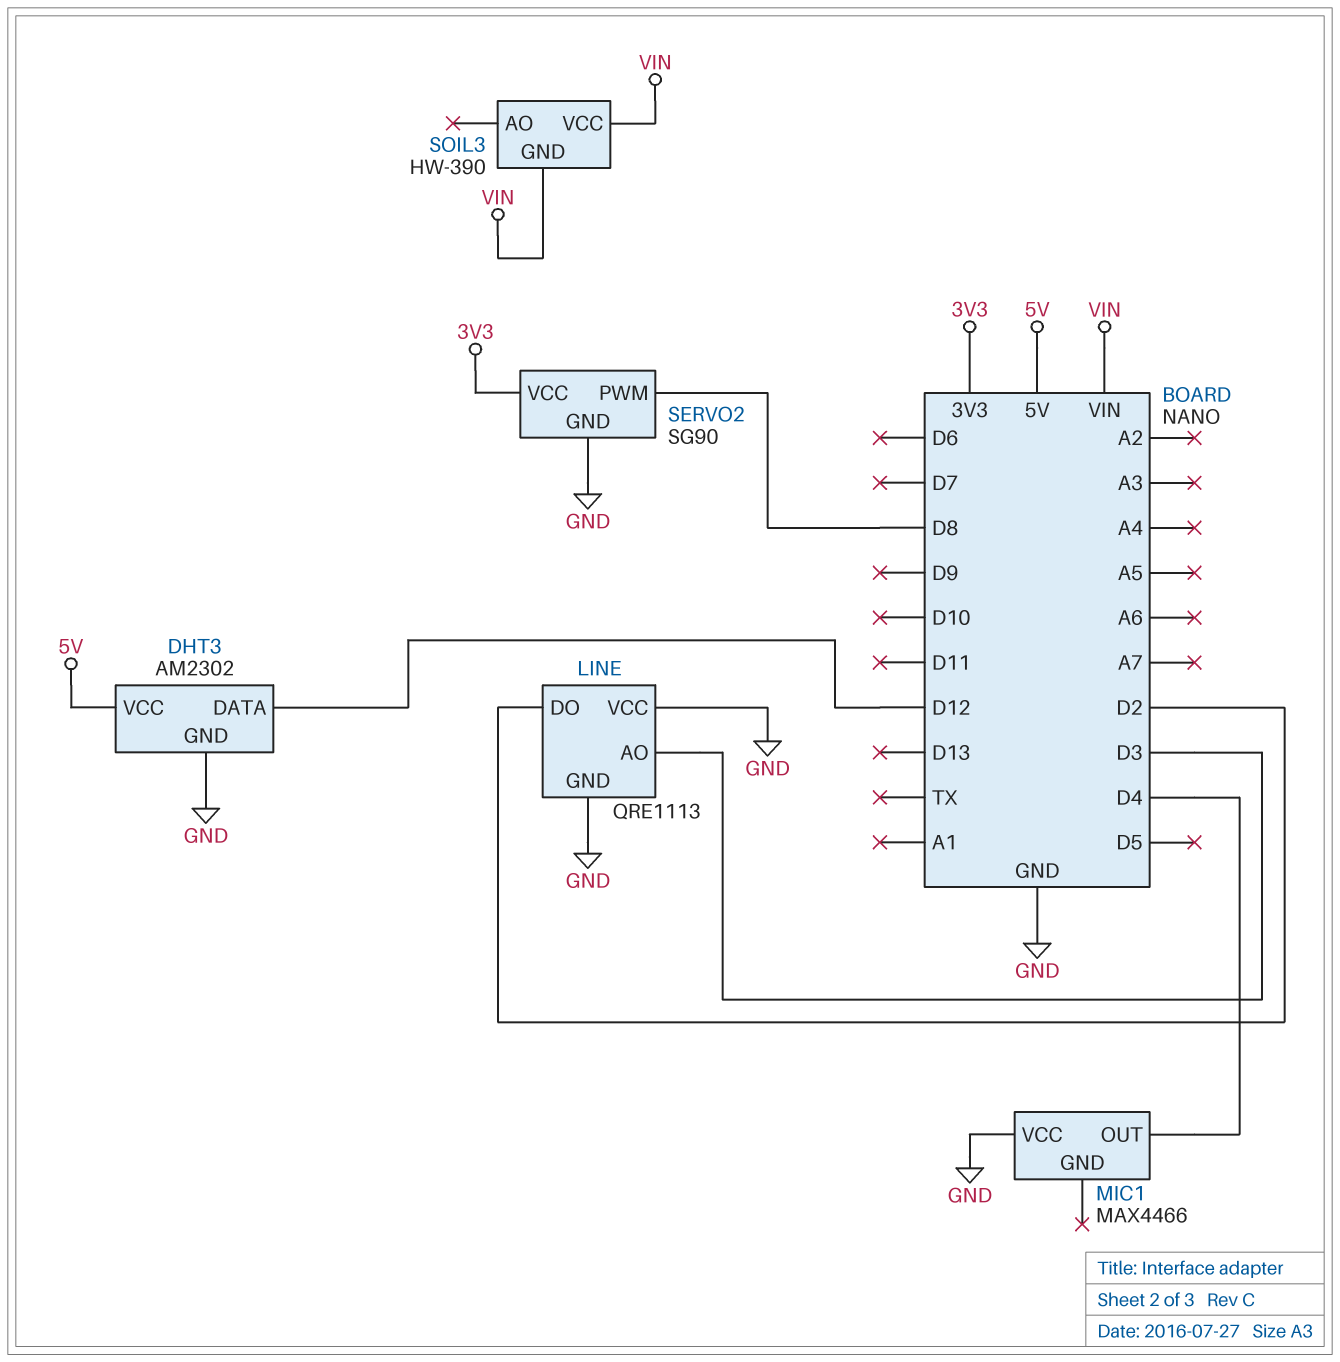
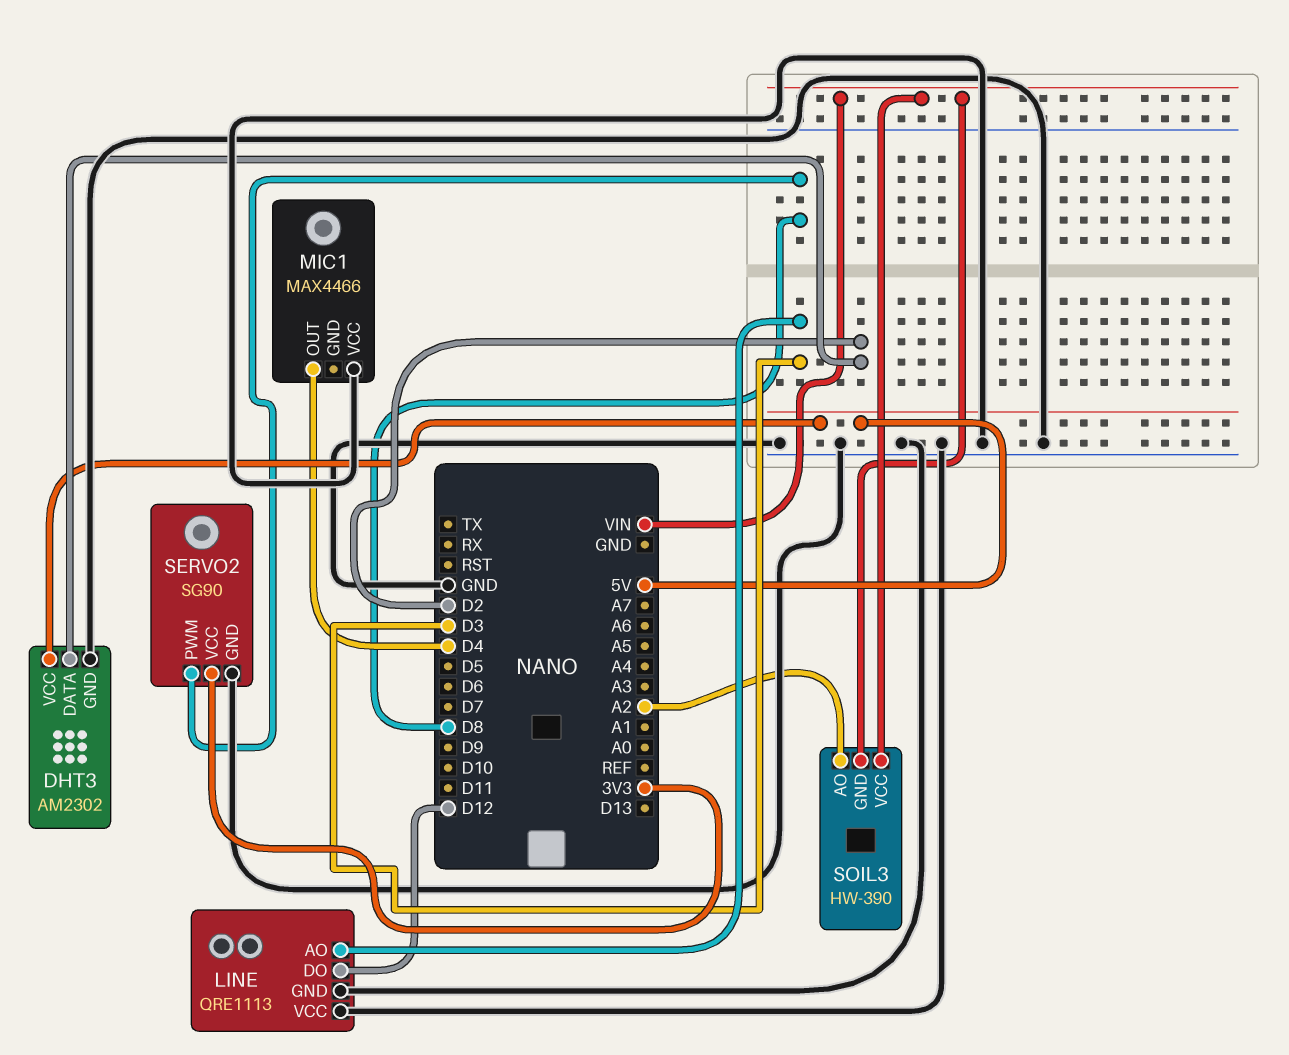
DHT3 pin DATA: D12 -> D2
LINE pin DO: D2 -> D12
SOIL3 pin AO: none -> A2

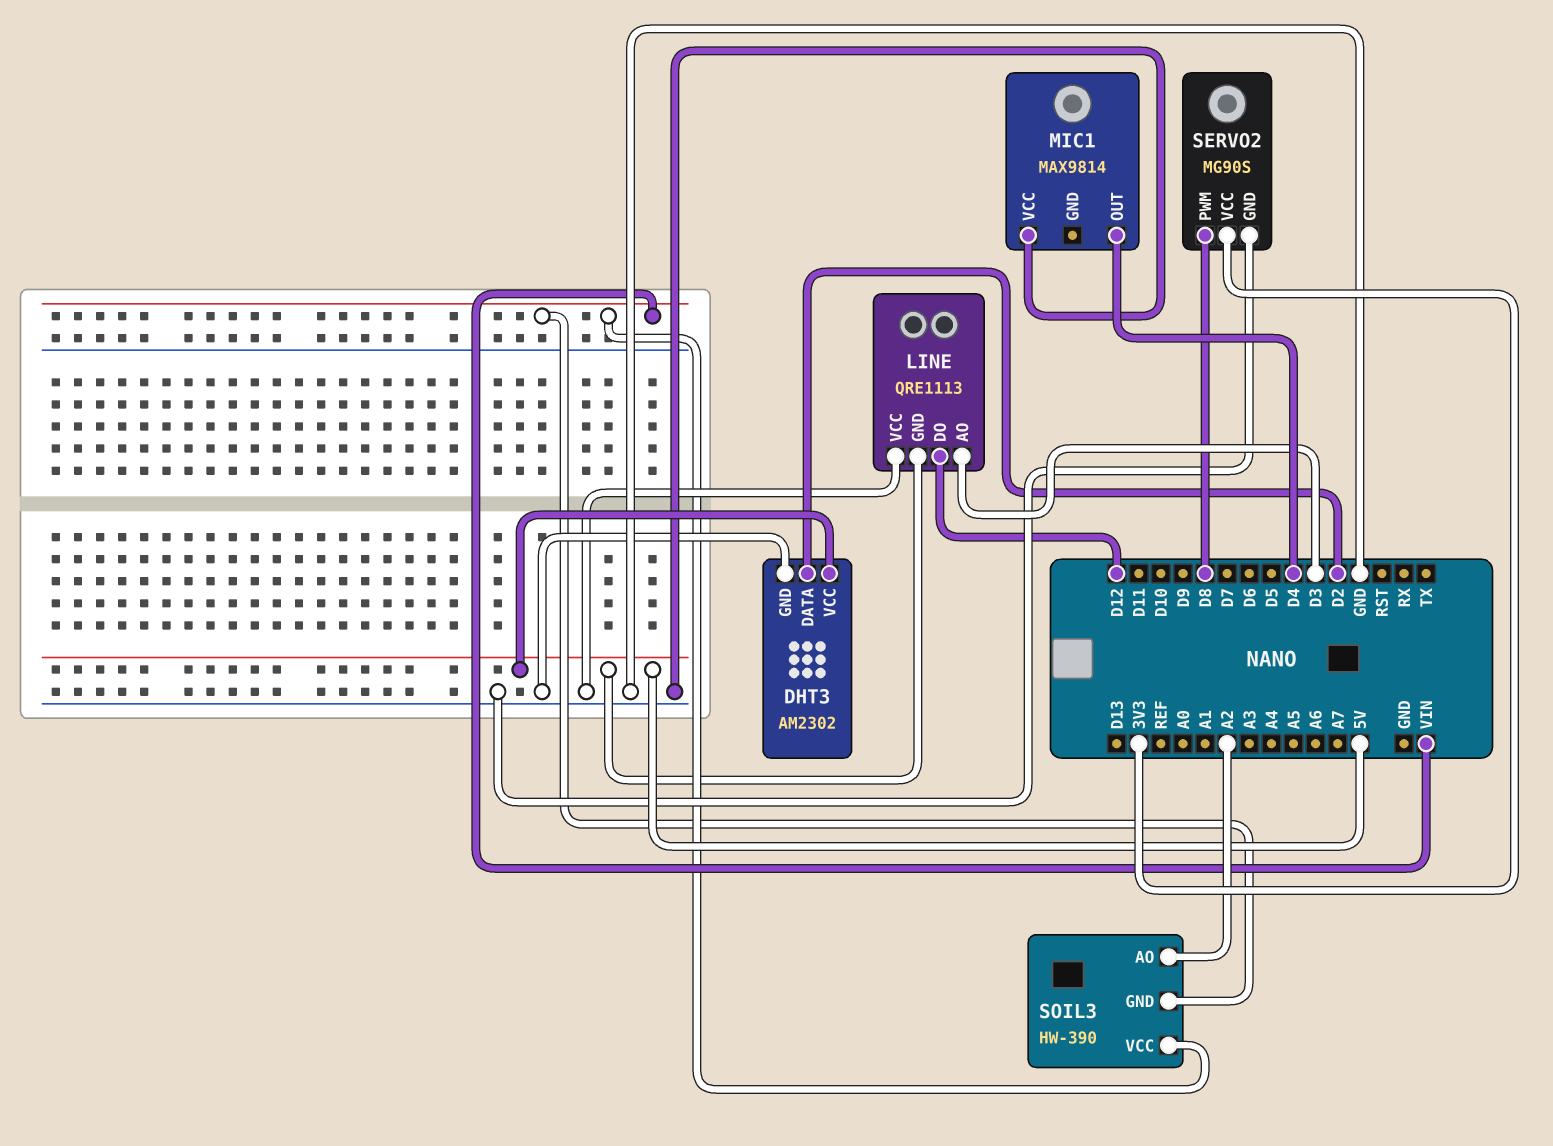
LINE pin GND: GND -> 5V
MIC1: MAX4466 -> MAX9814
SERVO2: SG90 -> MG90S

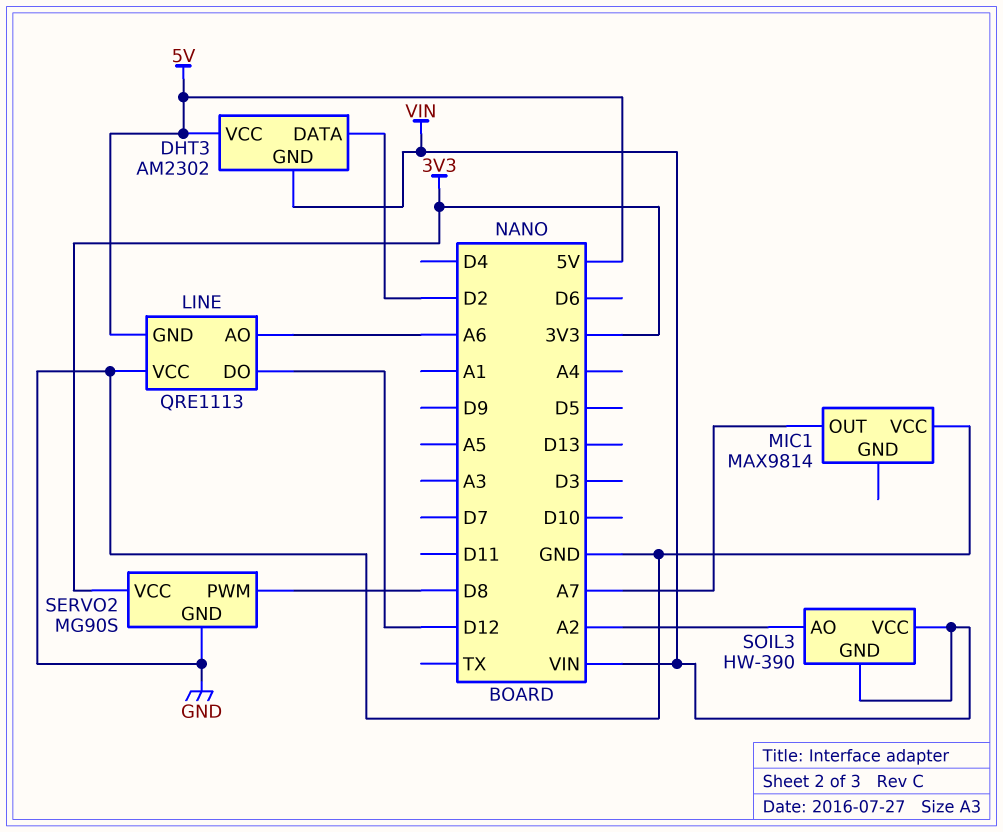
DHT3 pin GND: GND -> VIN
LINE pin AO: D3 -> A6
MIC1 pin OUT: D4 -> A7

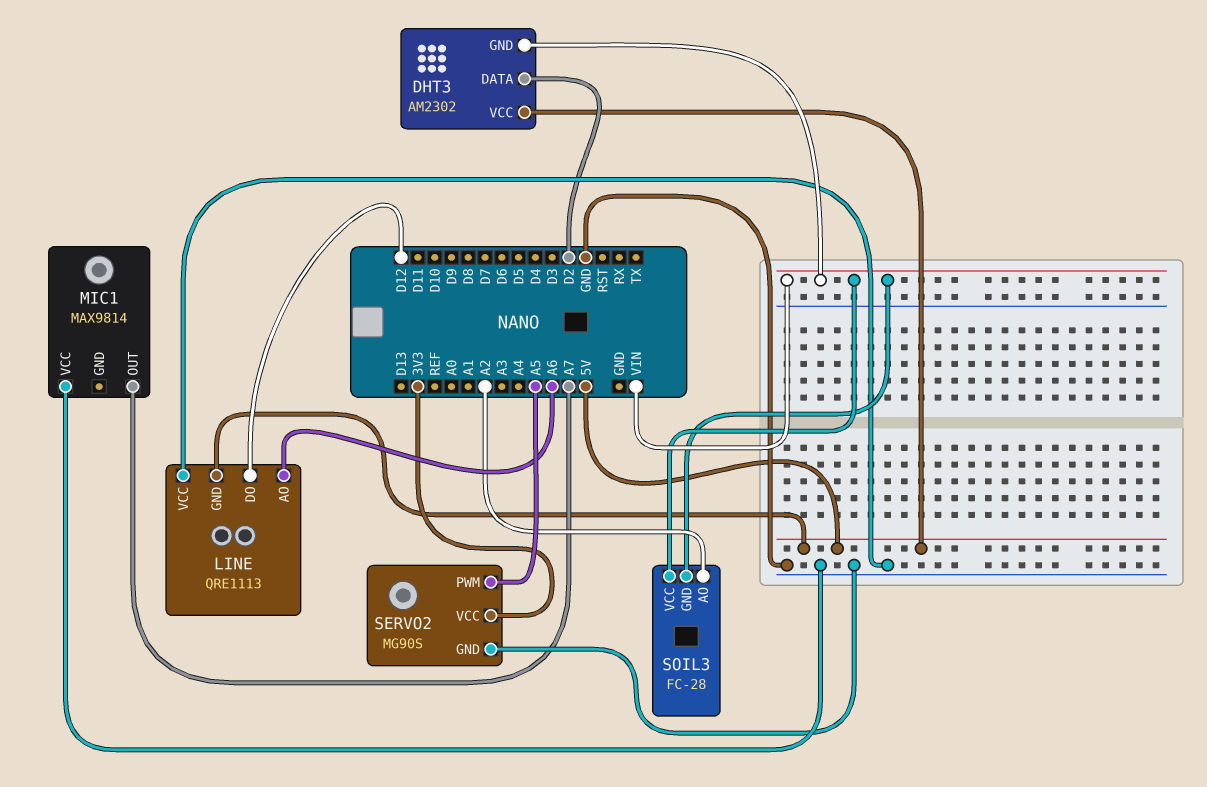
SERVO2 pin PWM: D8 -> A5
SOIL3: HW-390 -> FC-28

